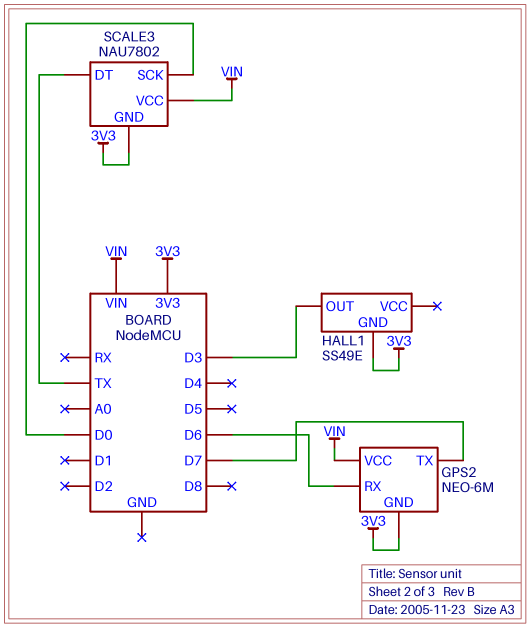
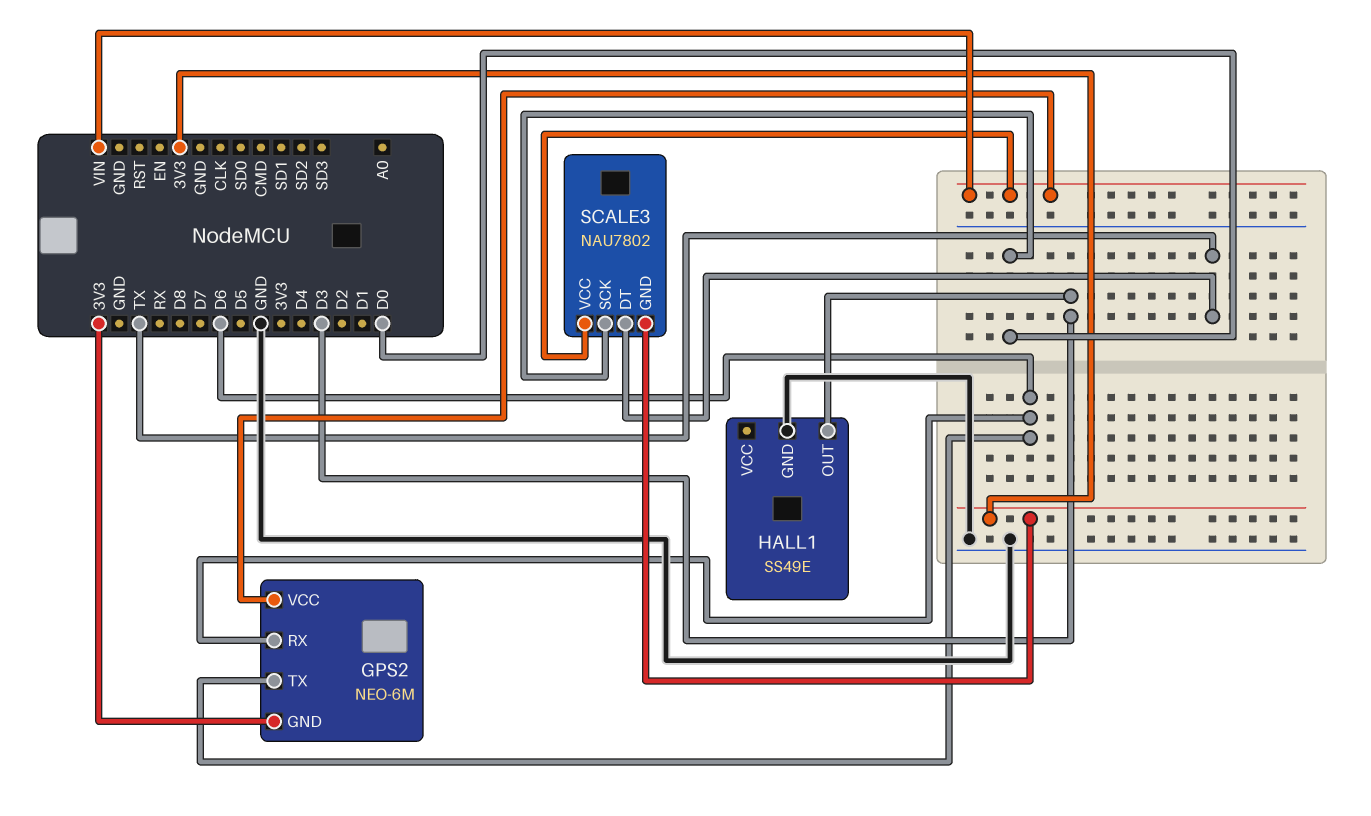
GPS2 pin TX: D7 -> D6
HALL1 pin GND: 3V3 -> GND

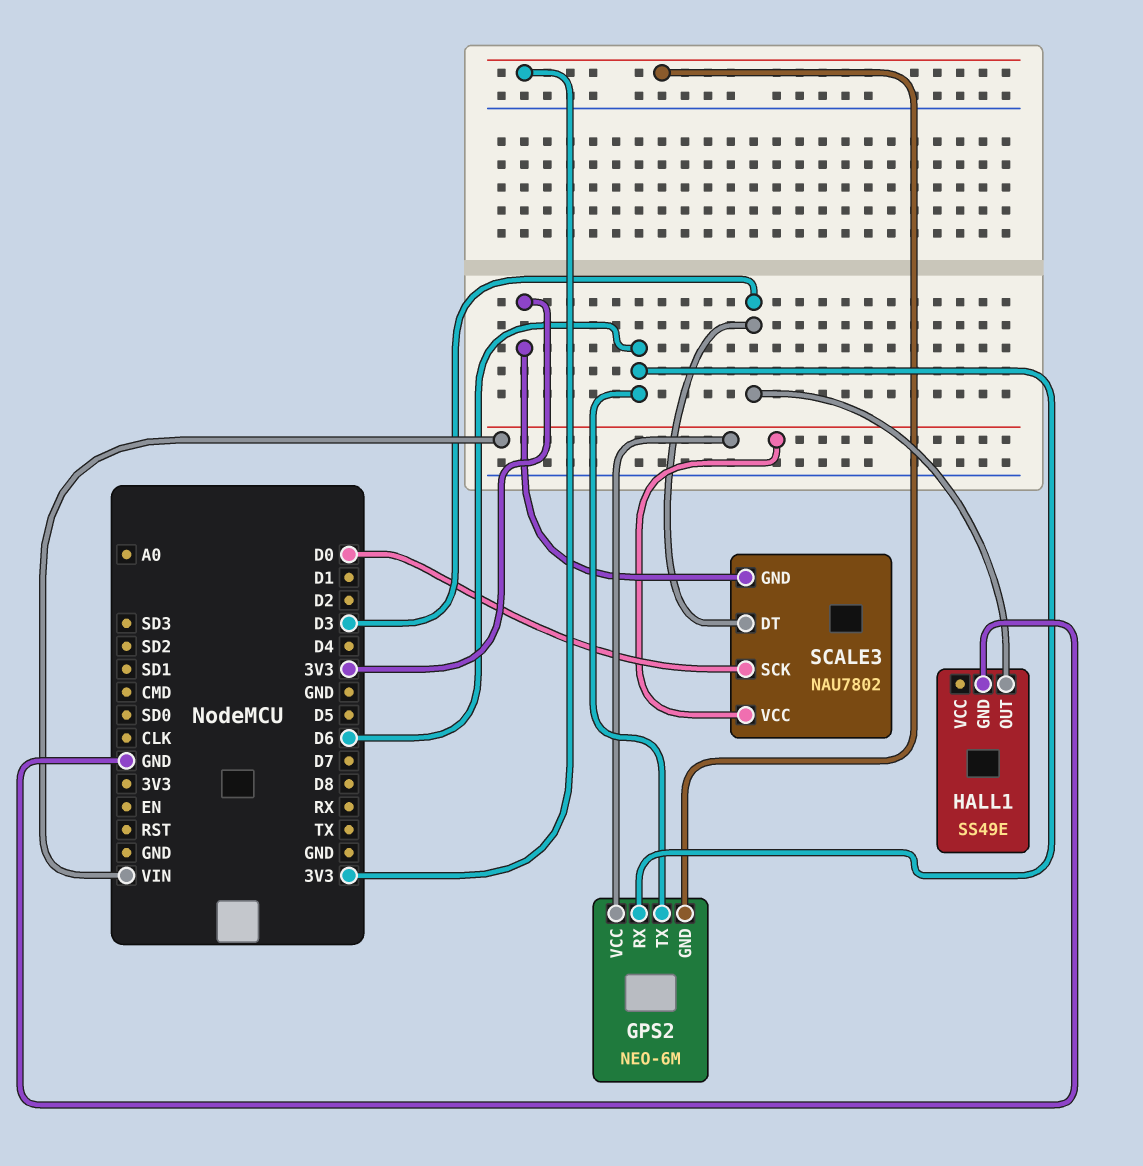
SCALE3 pin DT: TX -> D3

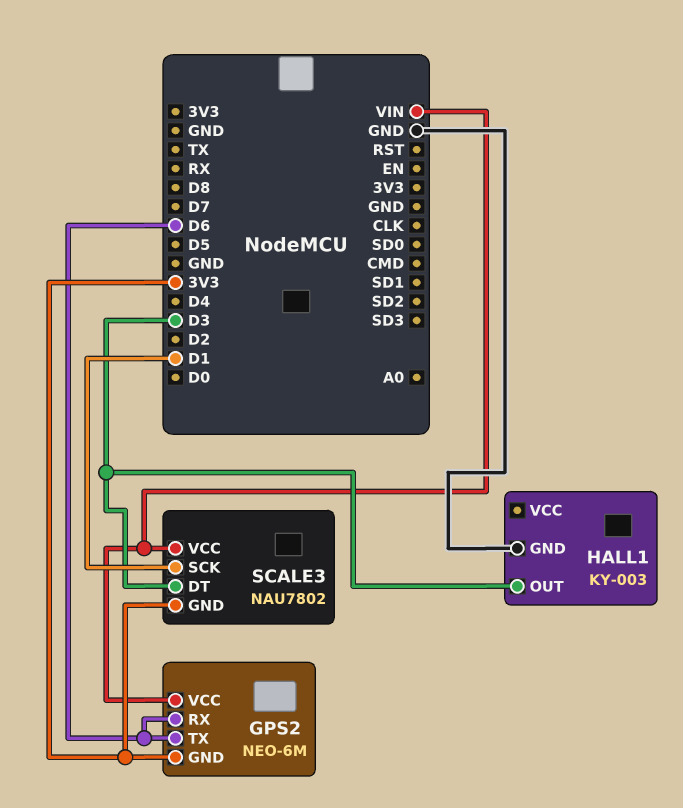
HALL1: SS49E -> KY-003
SCALE3 pin SCK: D0 -> D1

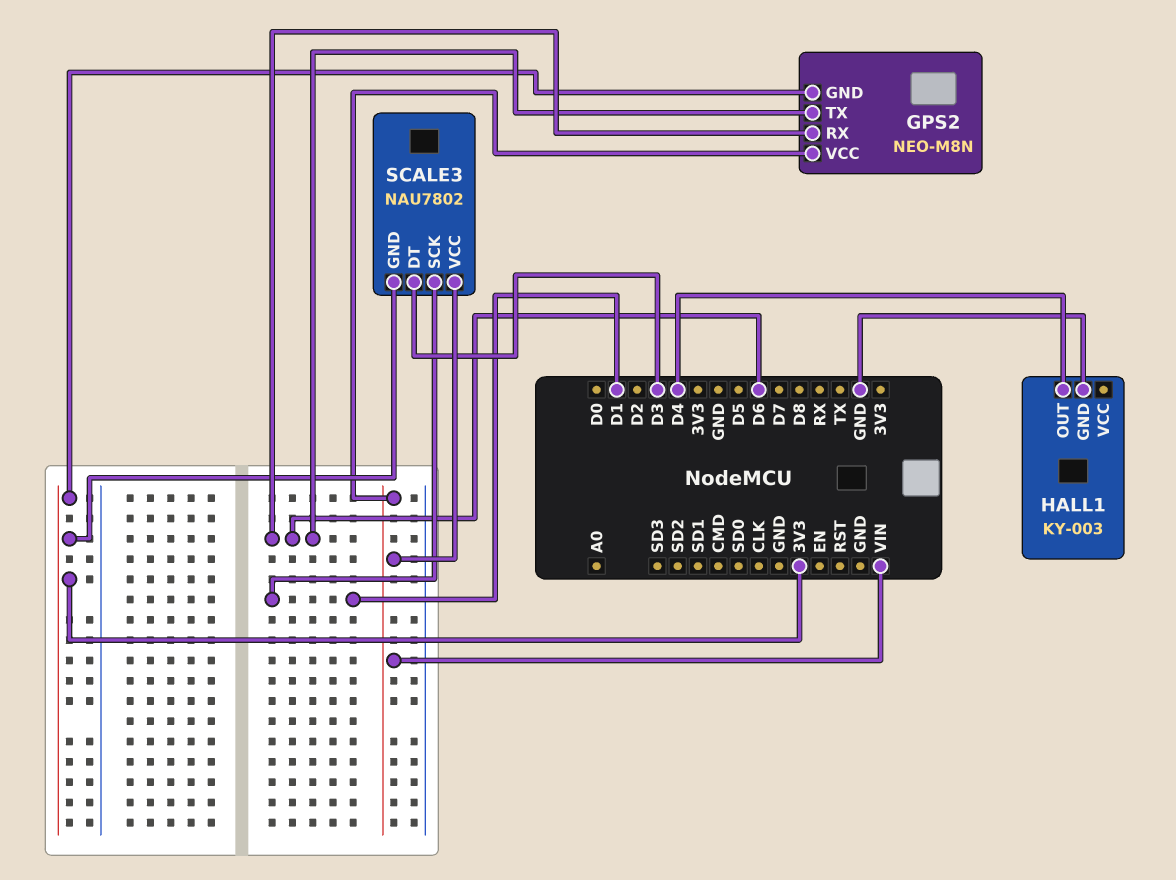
GPS2: NEO-6M -> NEO-M8N
HALL1 pin OUT: D3 -> D4

